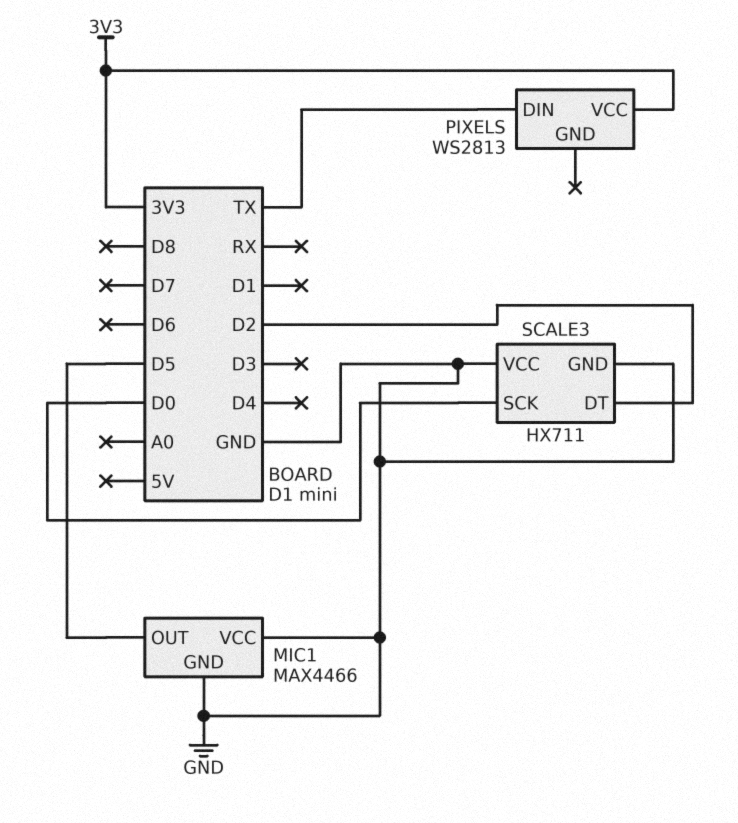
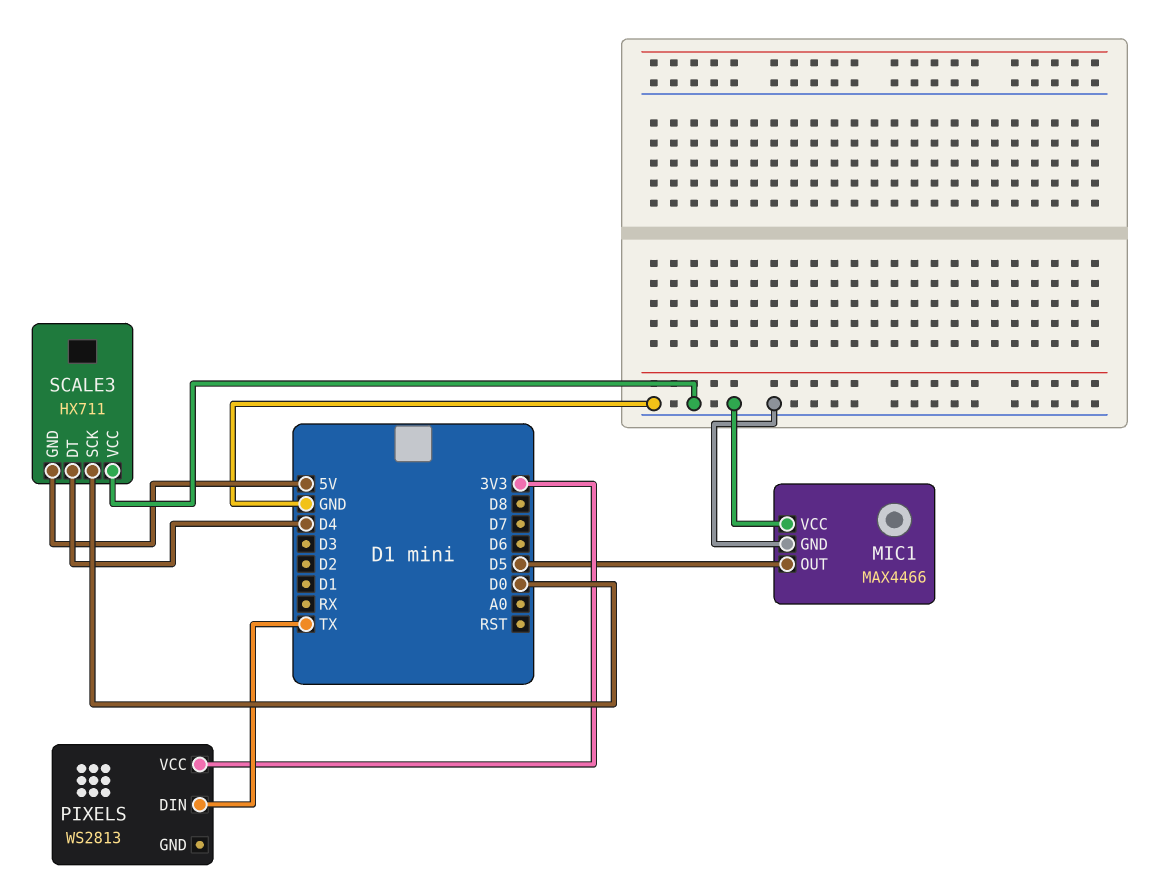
SCALE3 pin DT: D2 -> D4
SCALE3 pin GND: GND -> 5V

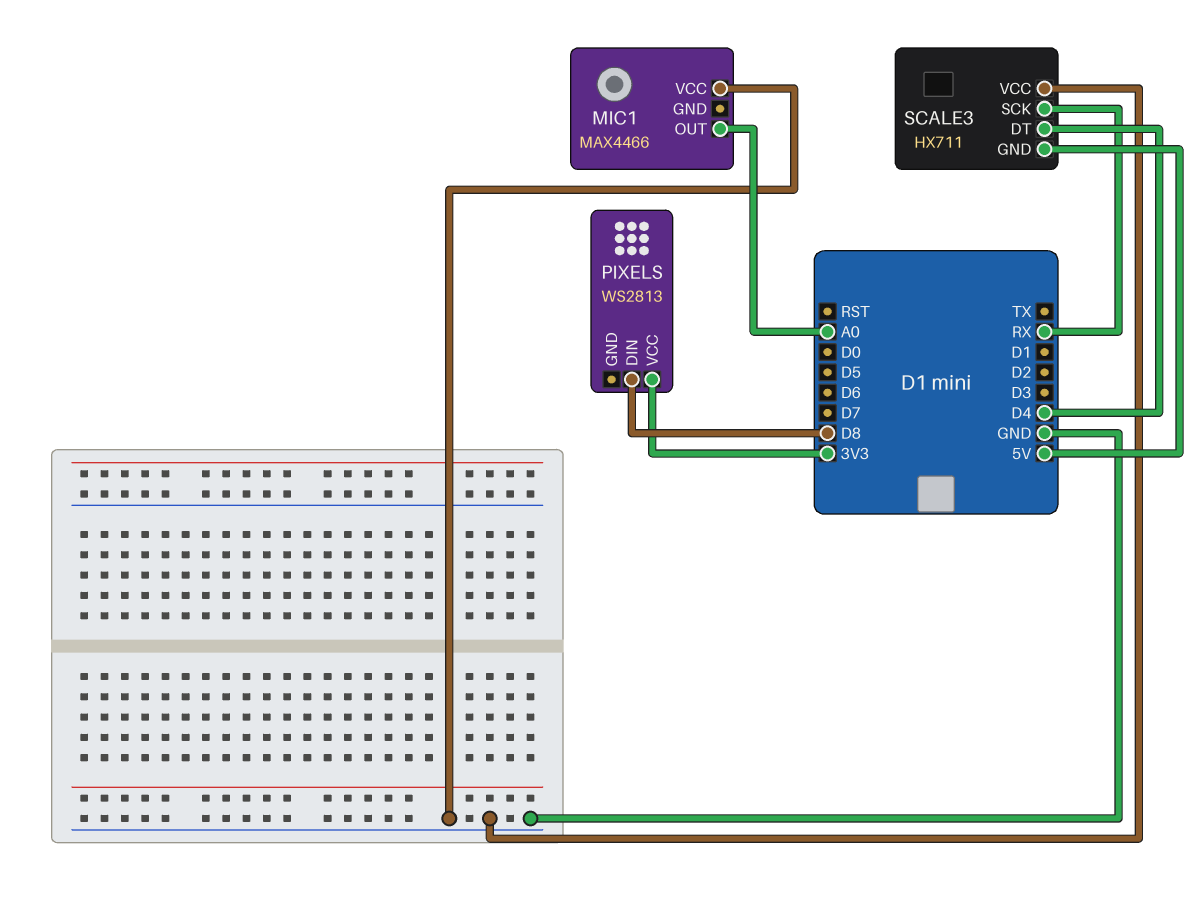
MIC1 pin GND: GND -> none
MIC1 pin OUT: D5 -> A0
PIXELS pin DIN: TX -> D8
SCALE3 pin SCK: D0 -> RX

